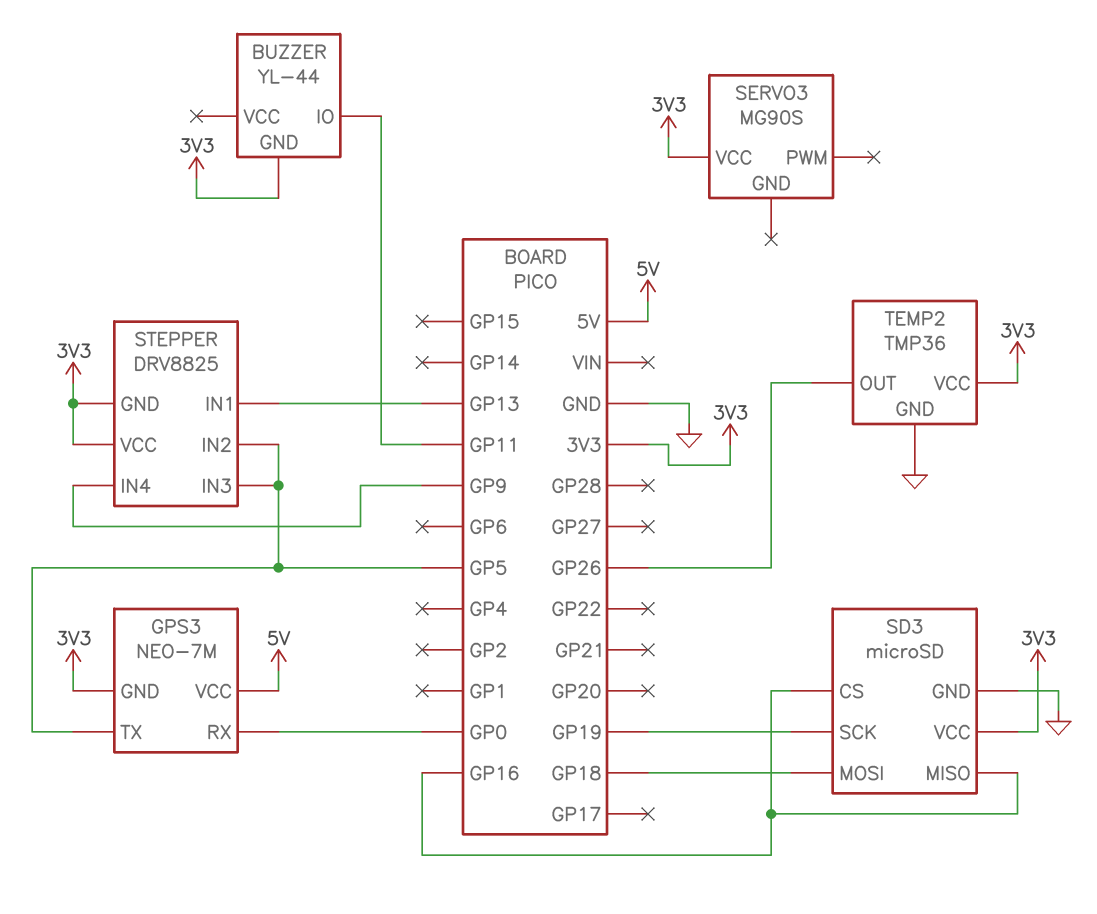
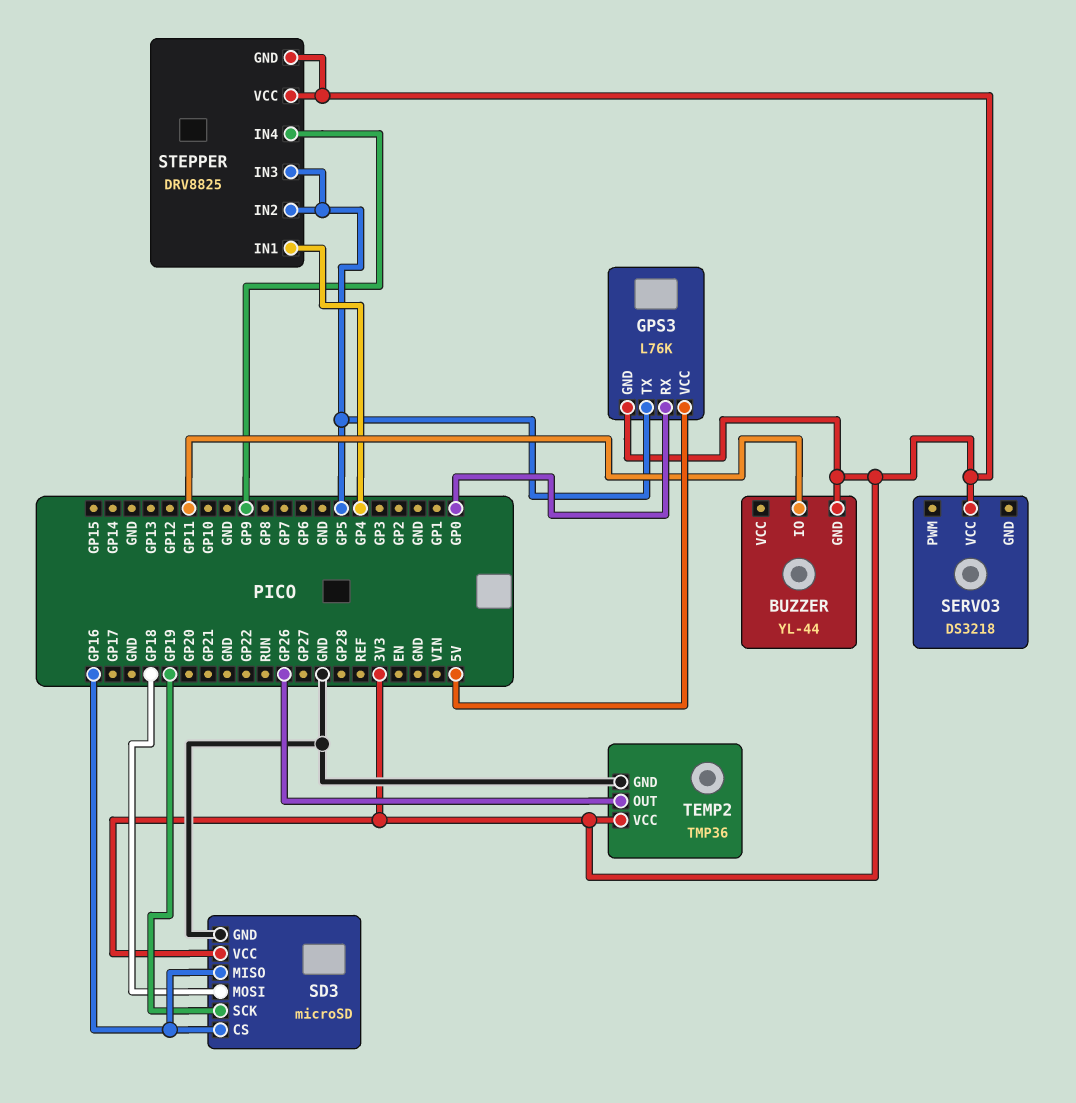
GPS3: NEO-7M -> L76K
SERVO3: MG90S -> DS3218
STEPPER pin IN1: GP13 -> GP4

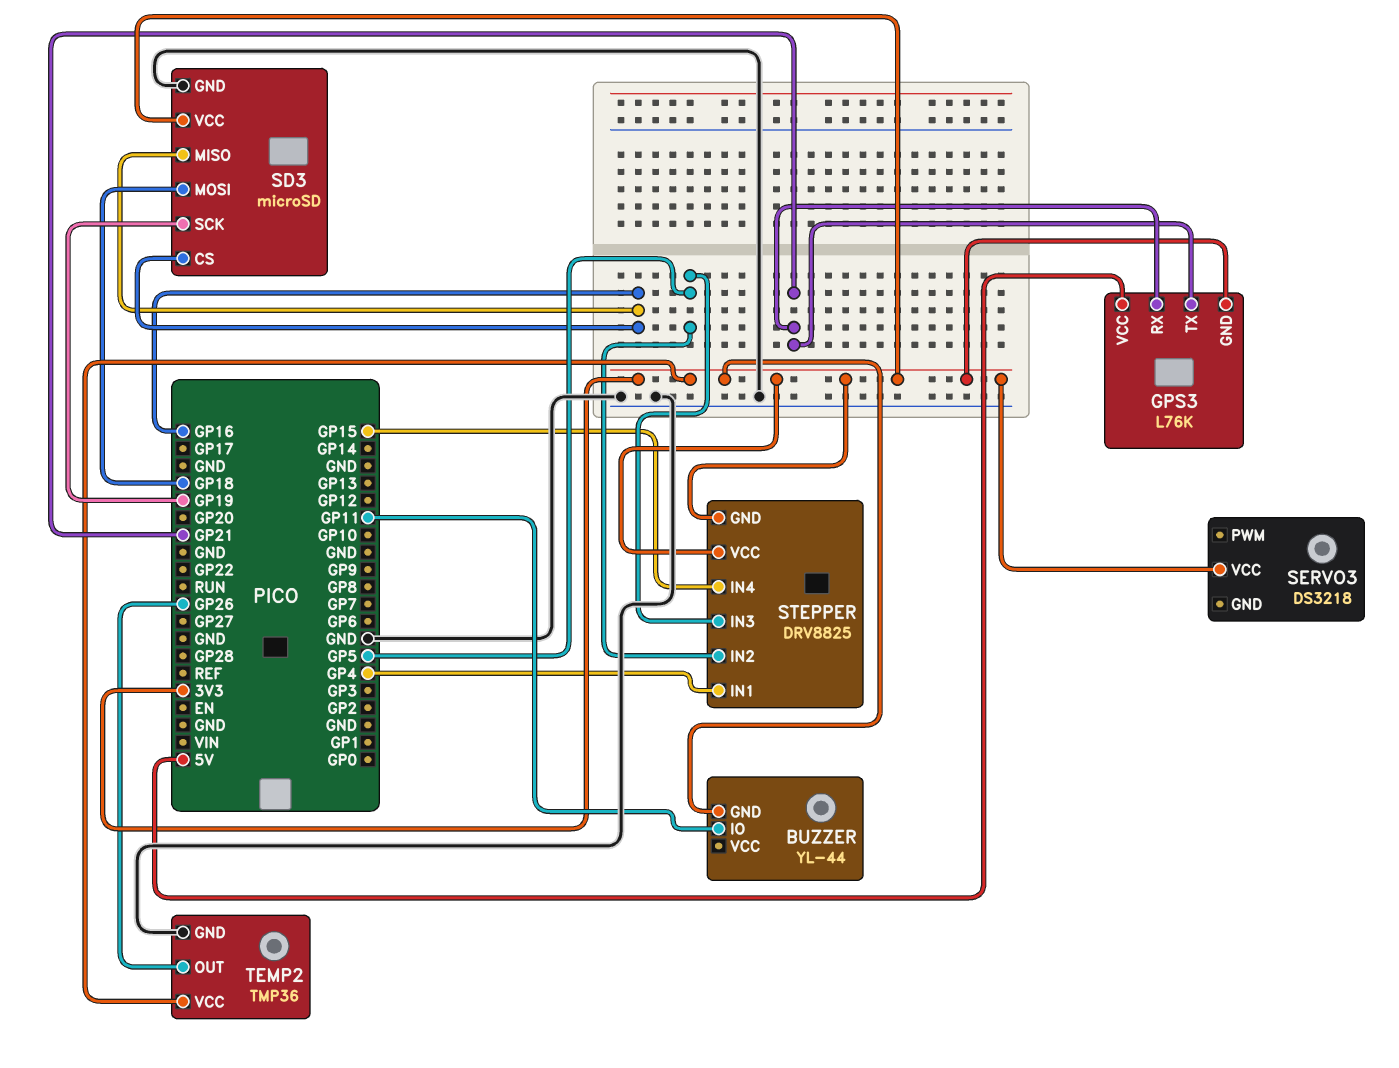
GPS3 pin RX: GP0 -> GP21
GPS3 pin TX: GP5 -> GP21
STEPPER pin IN4: GP9 -> GP15

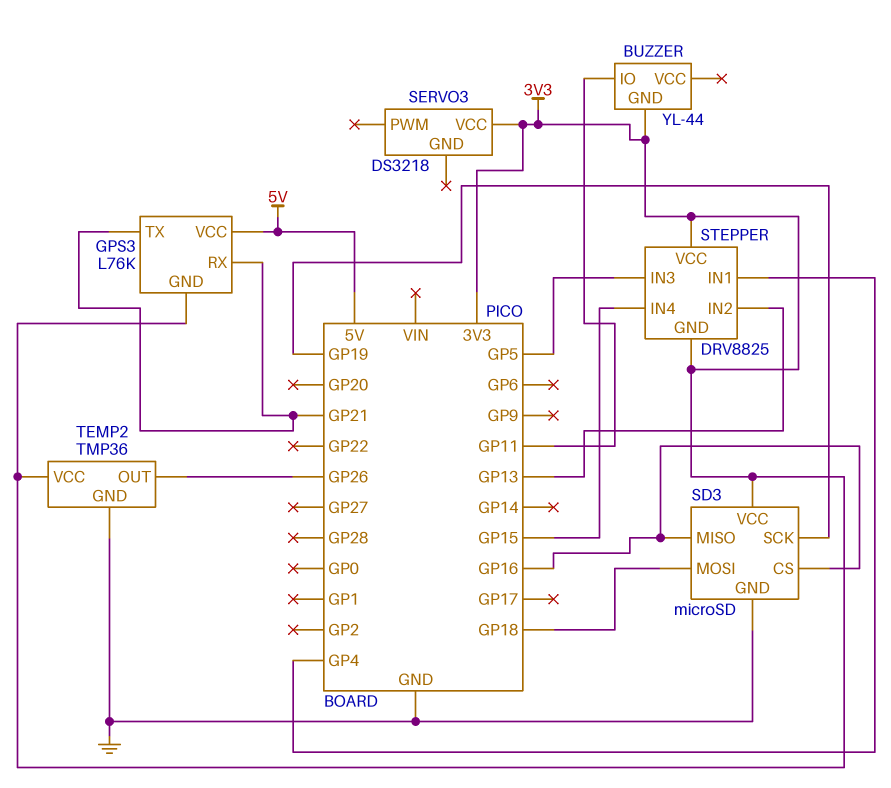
STEPPER pin IN2: GP5 -> GP13

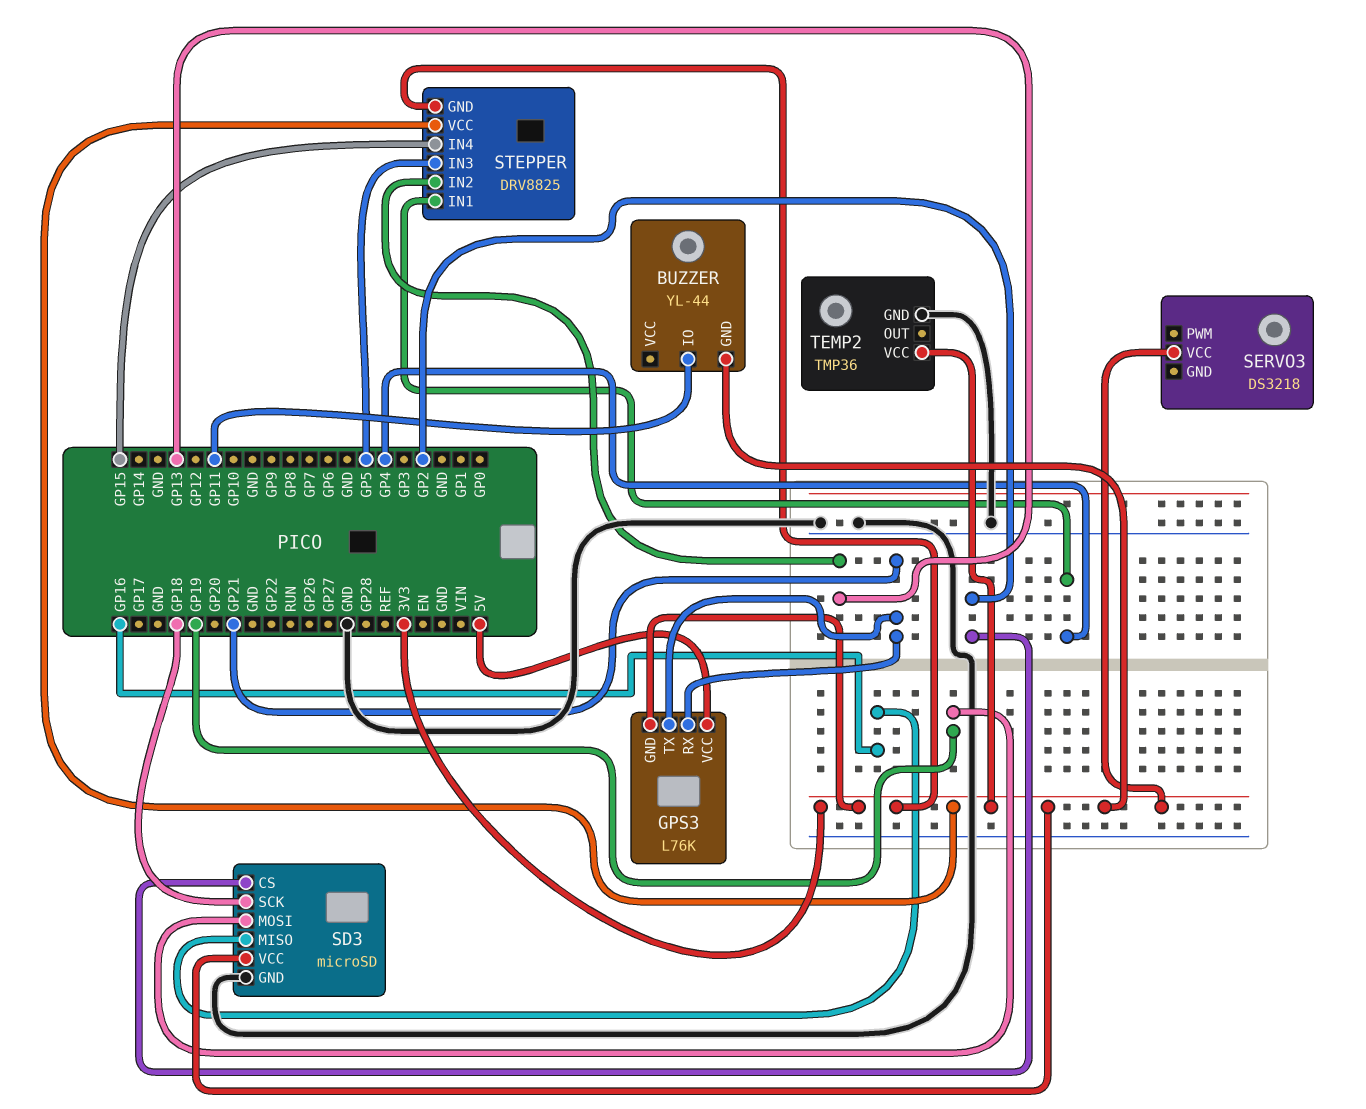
SD3 pin CS: GP16 -> GP2
SD3 pin MOSI: GP18 -> GP19
SD3 pin SCK: GP19 -> GP18
TEMP2 pin OUT: GP26 -> none

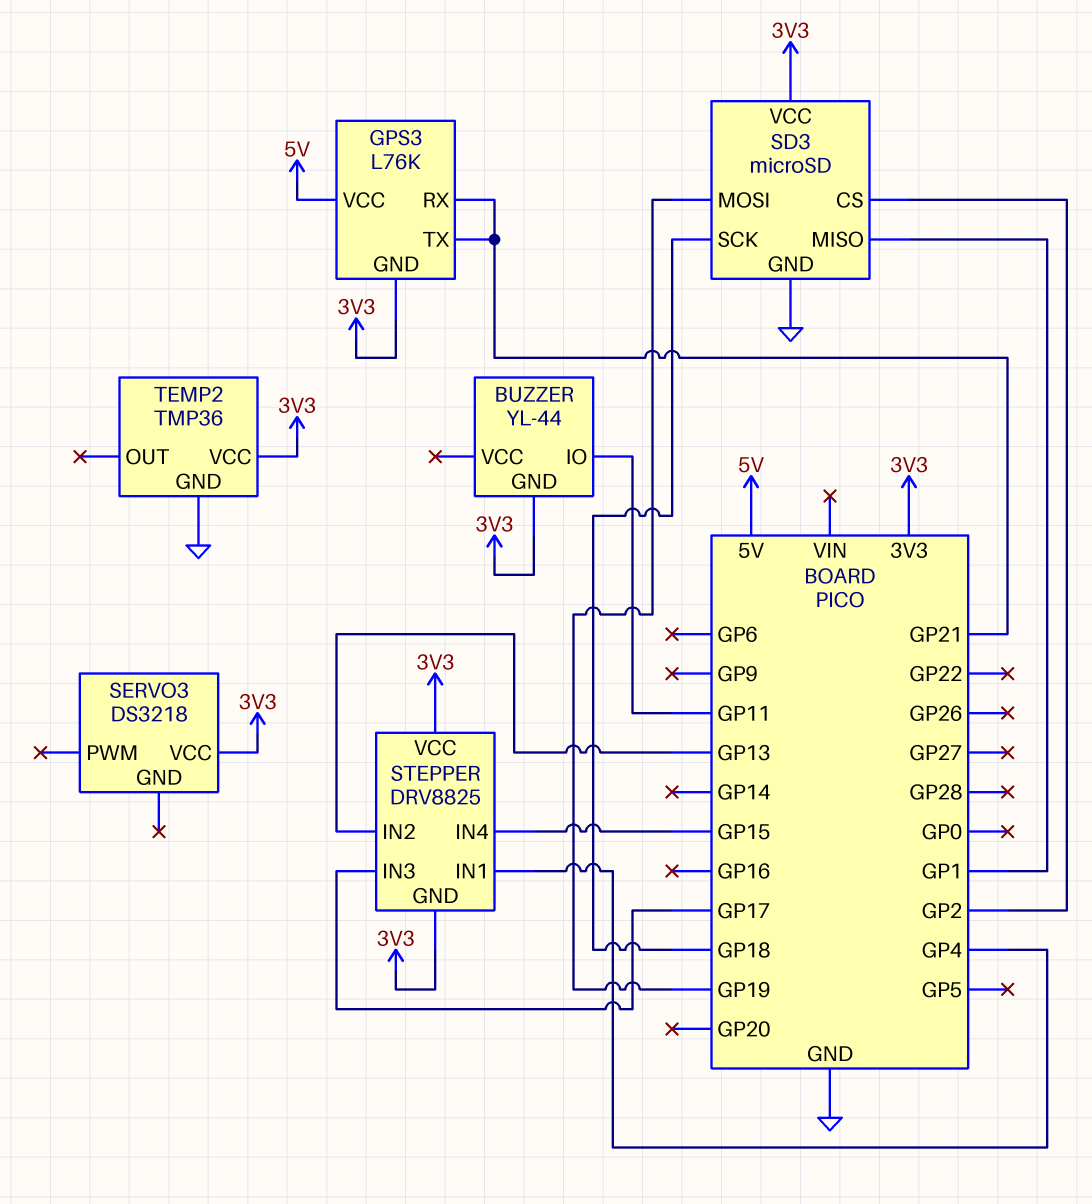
SD3 pin MISO: GP16 -> GP1
STEPPER pin IN3: GP5 -> GP17

